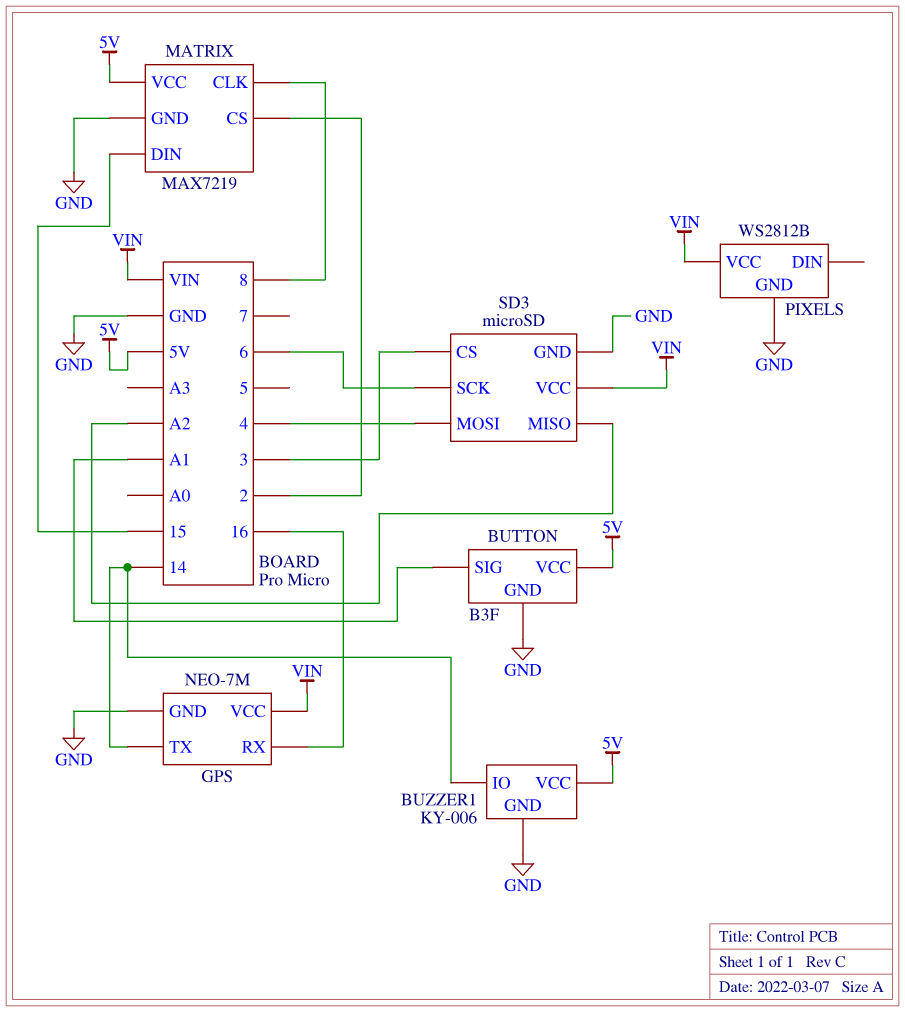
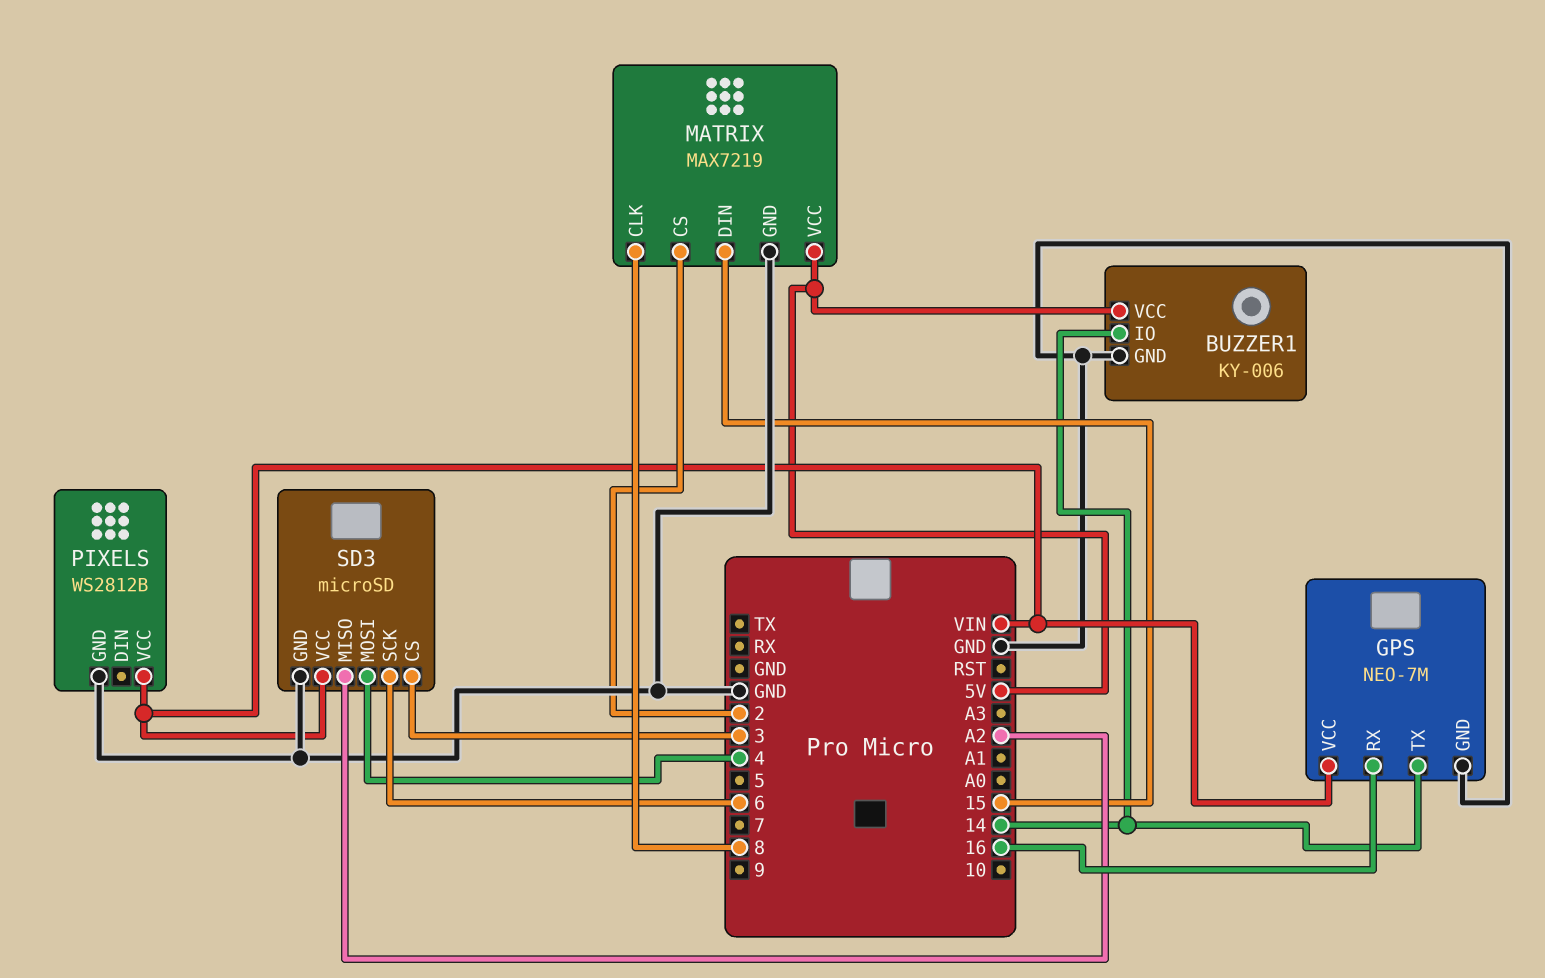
BUTTON: B3F -> none
BUTTON pin GND: GND -> none
BUTTON pin SIG: A1 -> none
BUTTON pin VCC: 5V -> none

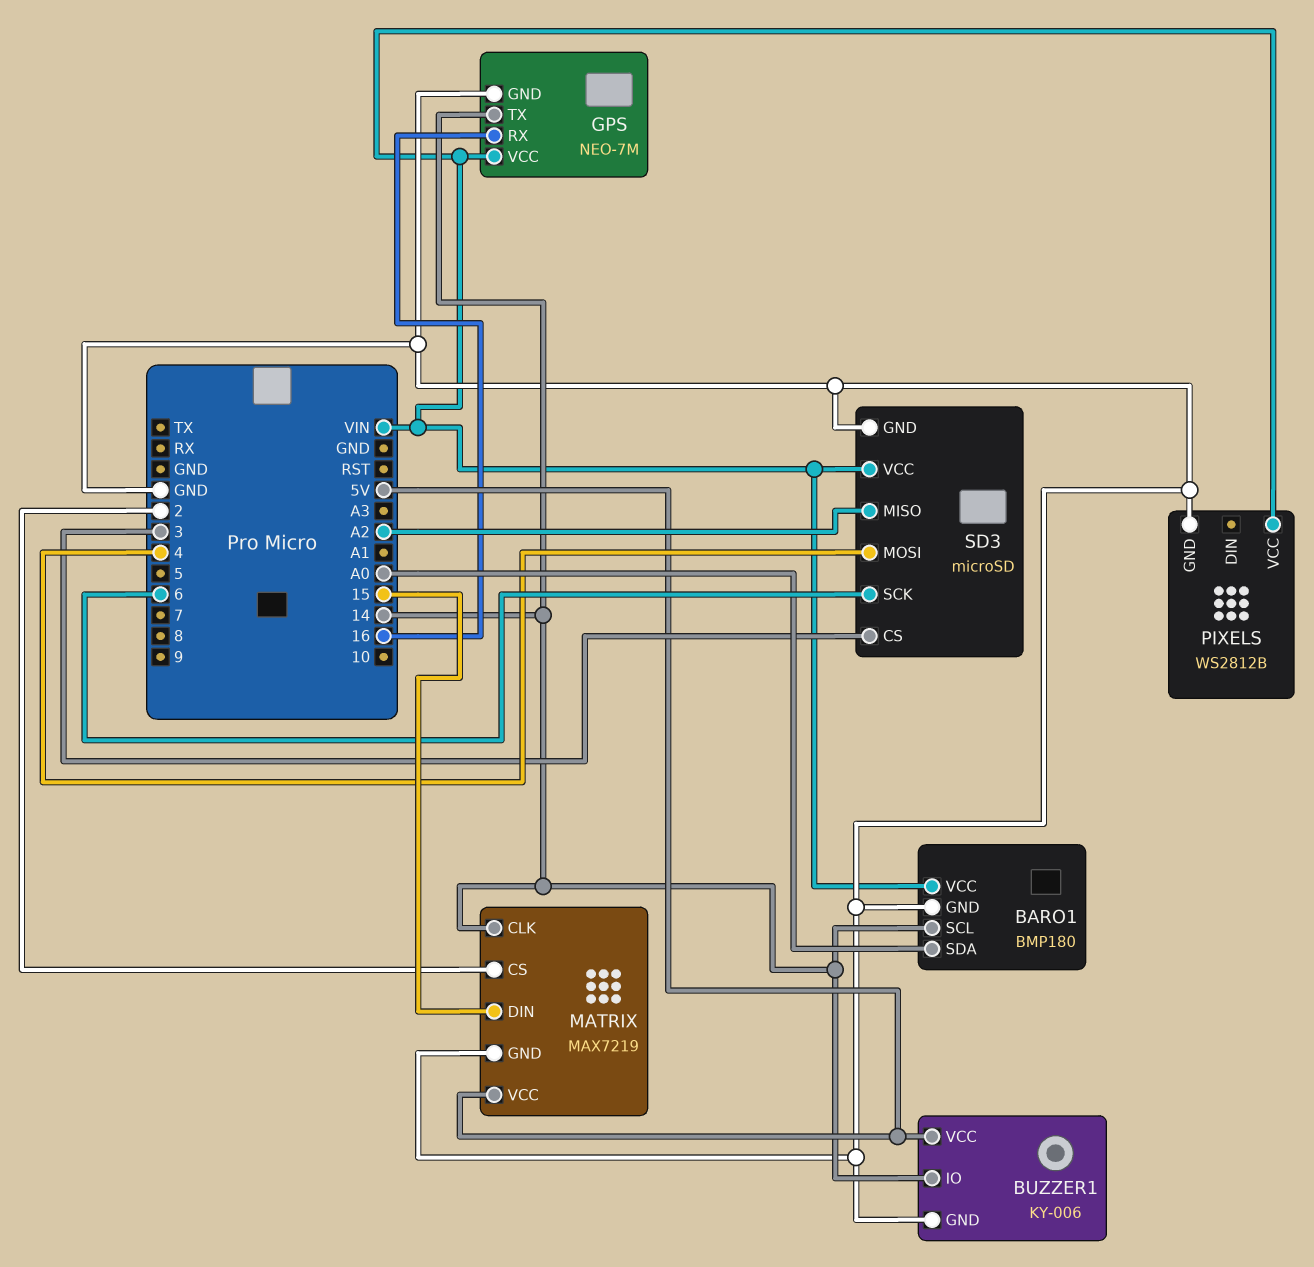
BARO1: none -> BMP180
BARO1 pin GND: none -> GND
BARO1 pin SCL: none -> 14
BARO1 pin SDA: none -> A0
BARO1 pin VCC: none -> VIN
MATRIX pin CLK: 8 -> 14

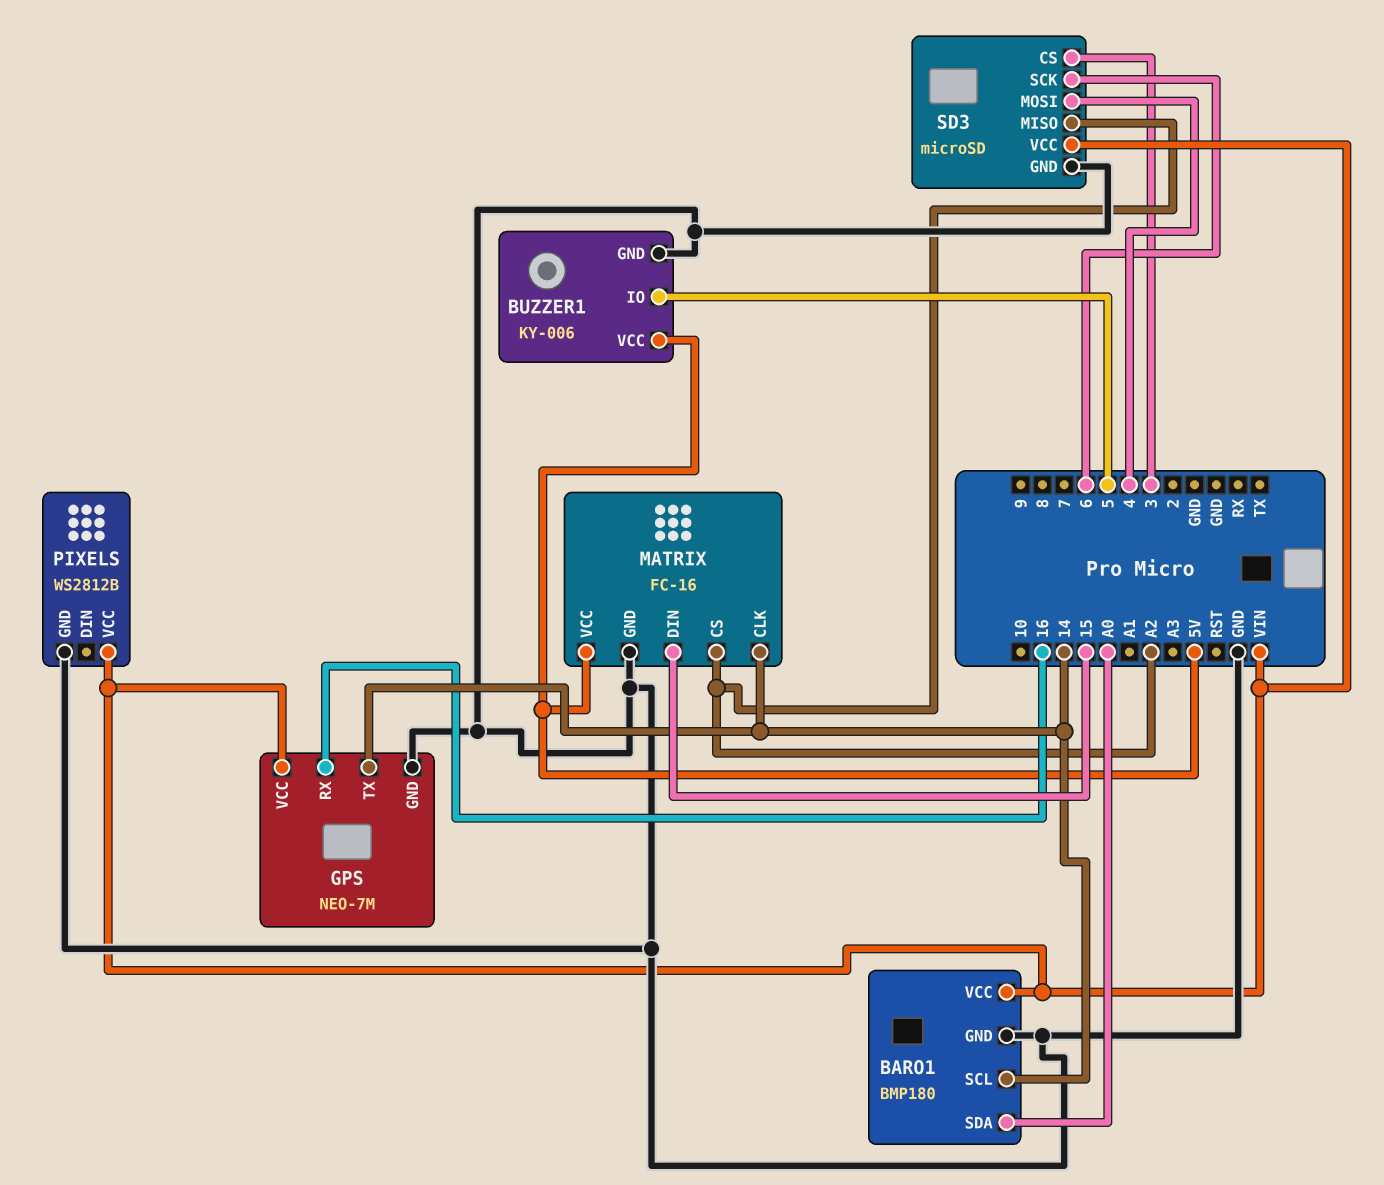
BUZZER1 pin IO: 14 -> 5
MATRIX: MAX7219 -> FC-16
MATRIX pin CS: 2 -> A2

